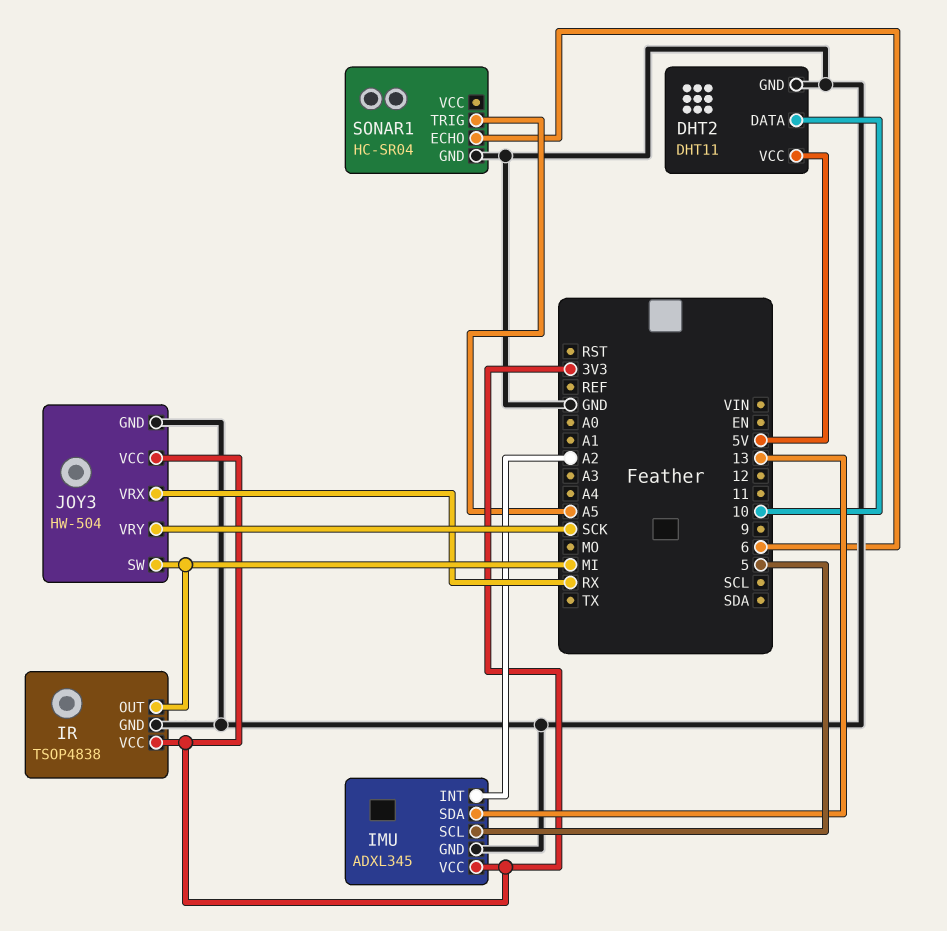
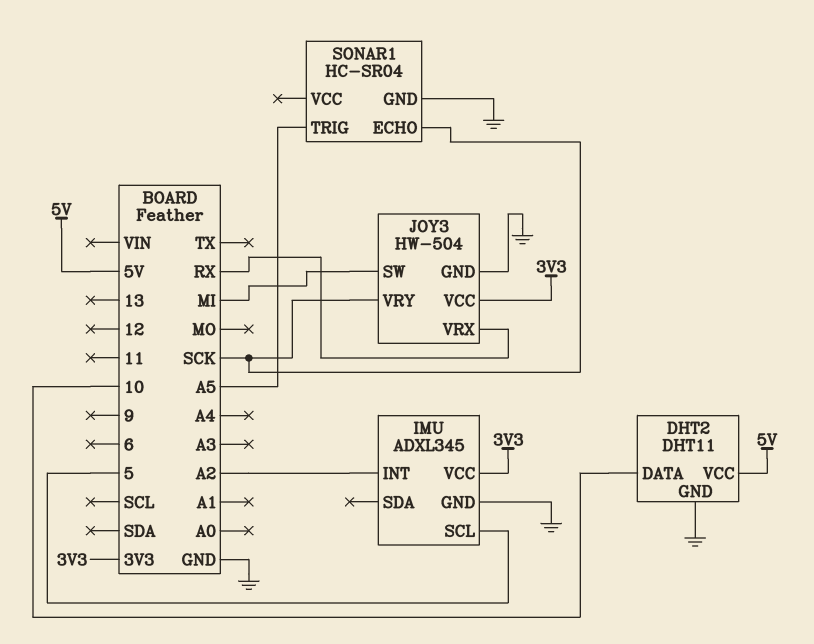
IMU pin SDA: 13 -> none
IR: TSOP4838 -> none
IR pin GND: GND -> none
IR pin OUT: MI -> none
IR pin VCC: 3V3 -> none
SONAR1 pin ECHO: 6 -> SCK

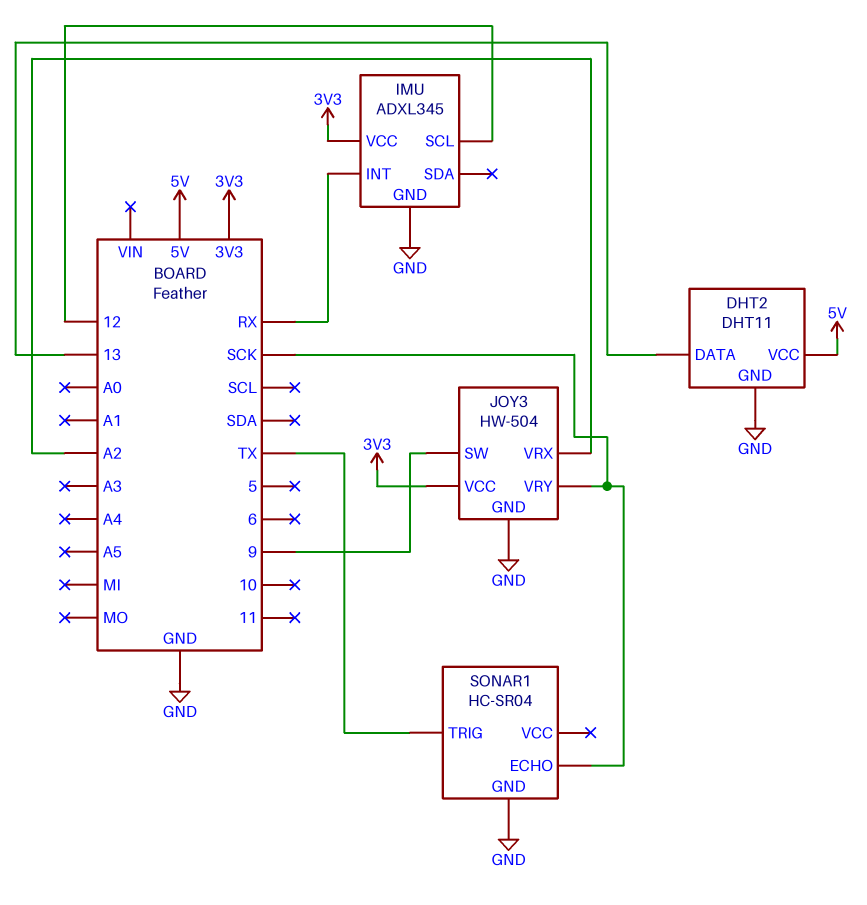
DHT2 pin DATA: 10 -> 13
IMU pin INT: A2 -> RX
IMU pin SCL: 5 -> 12
JOY3 pin SW: MI -> 9
JOY3 pin VRX: RX -> A2
SONAR1 pin TRIG: A5 -> TX

